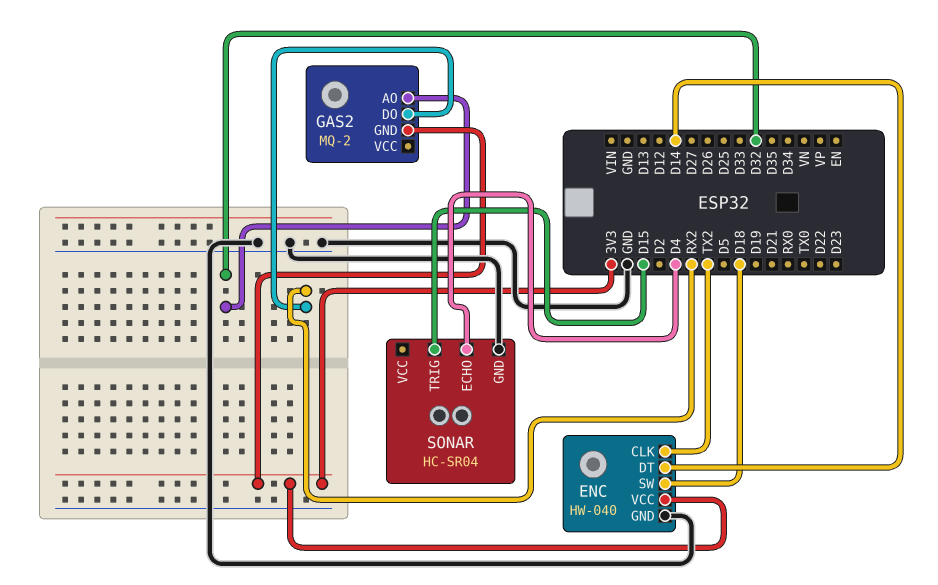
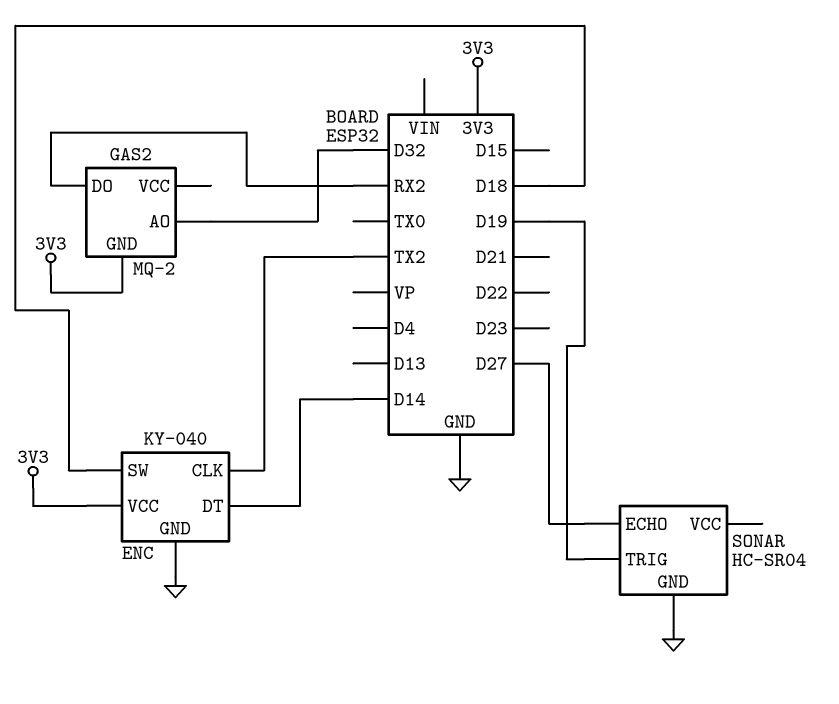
ENC: HW-040 -> KY-040
SONAR pin ECHO: D4 -> D27
SONAR pin TRIG: D15 -> D19

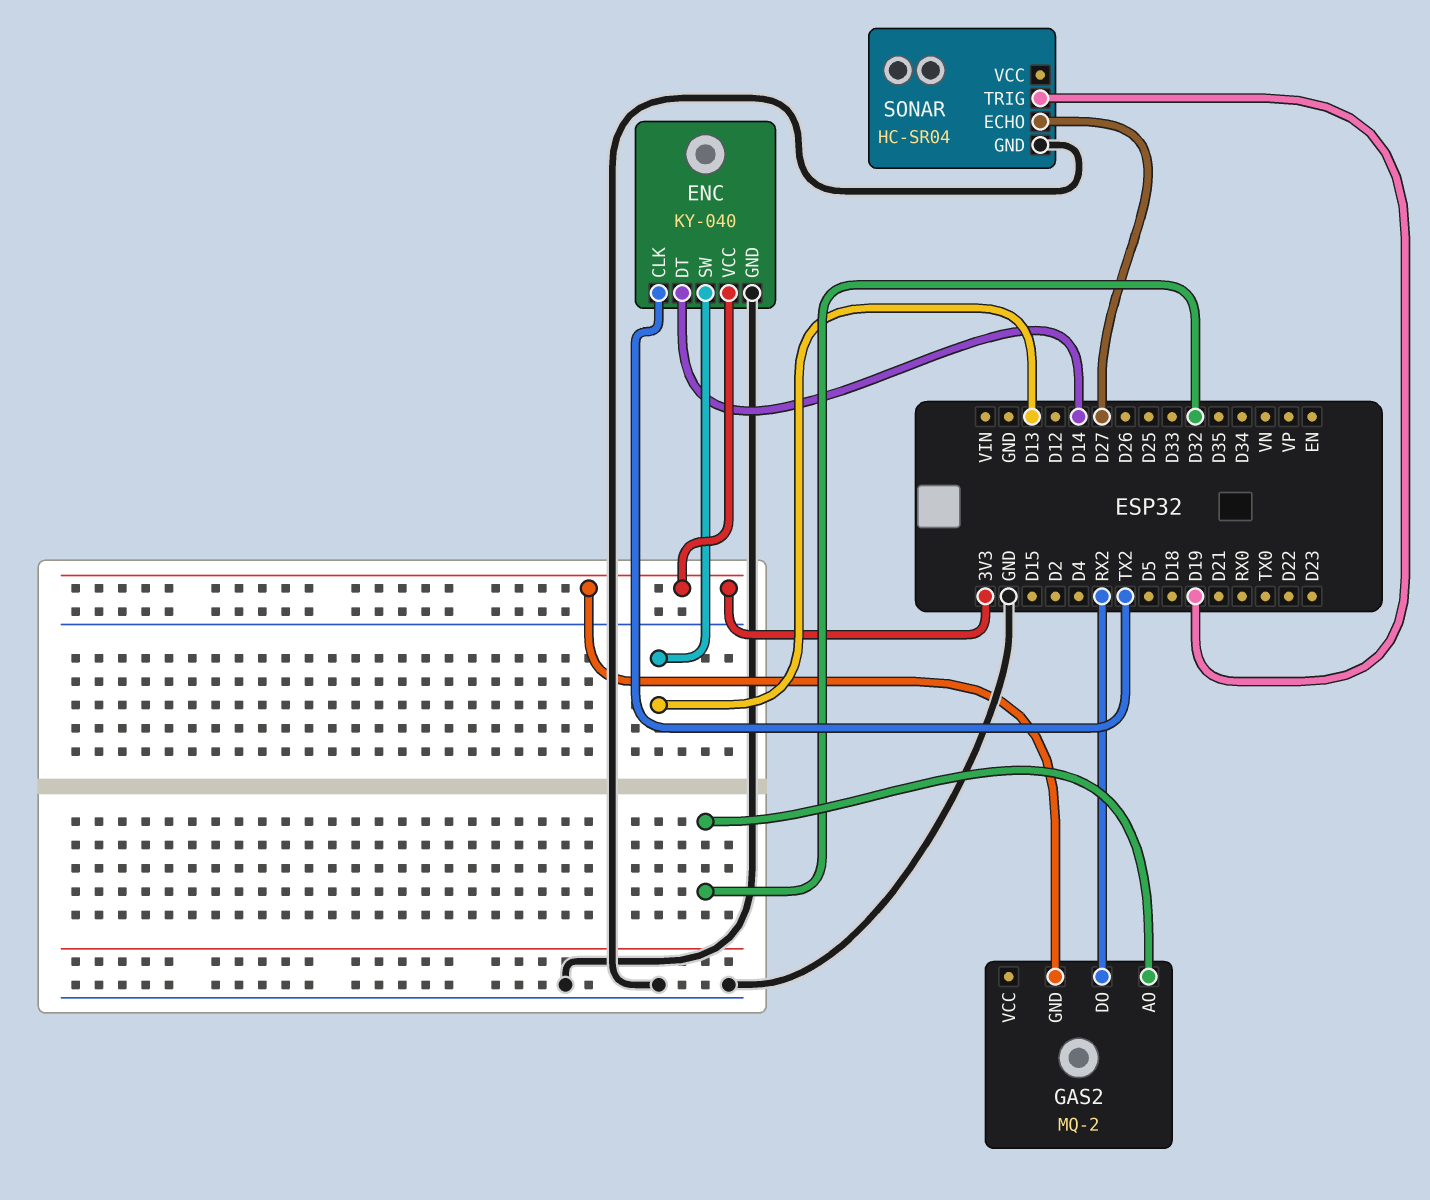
ENC pin SW: D18 -> D13

